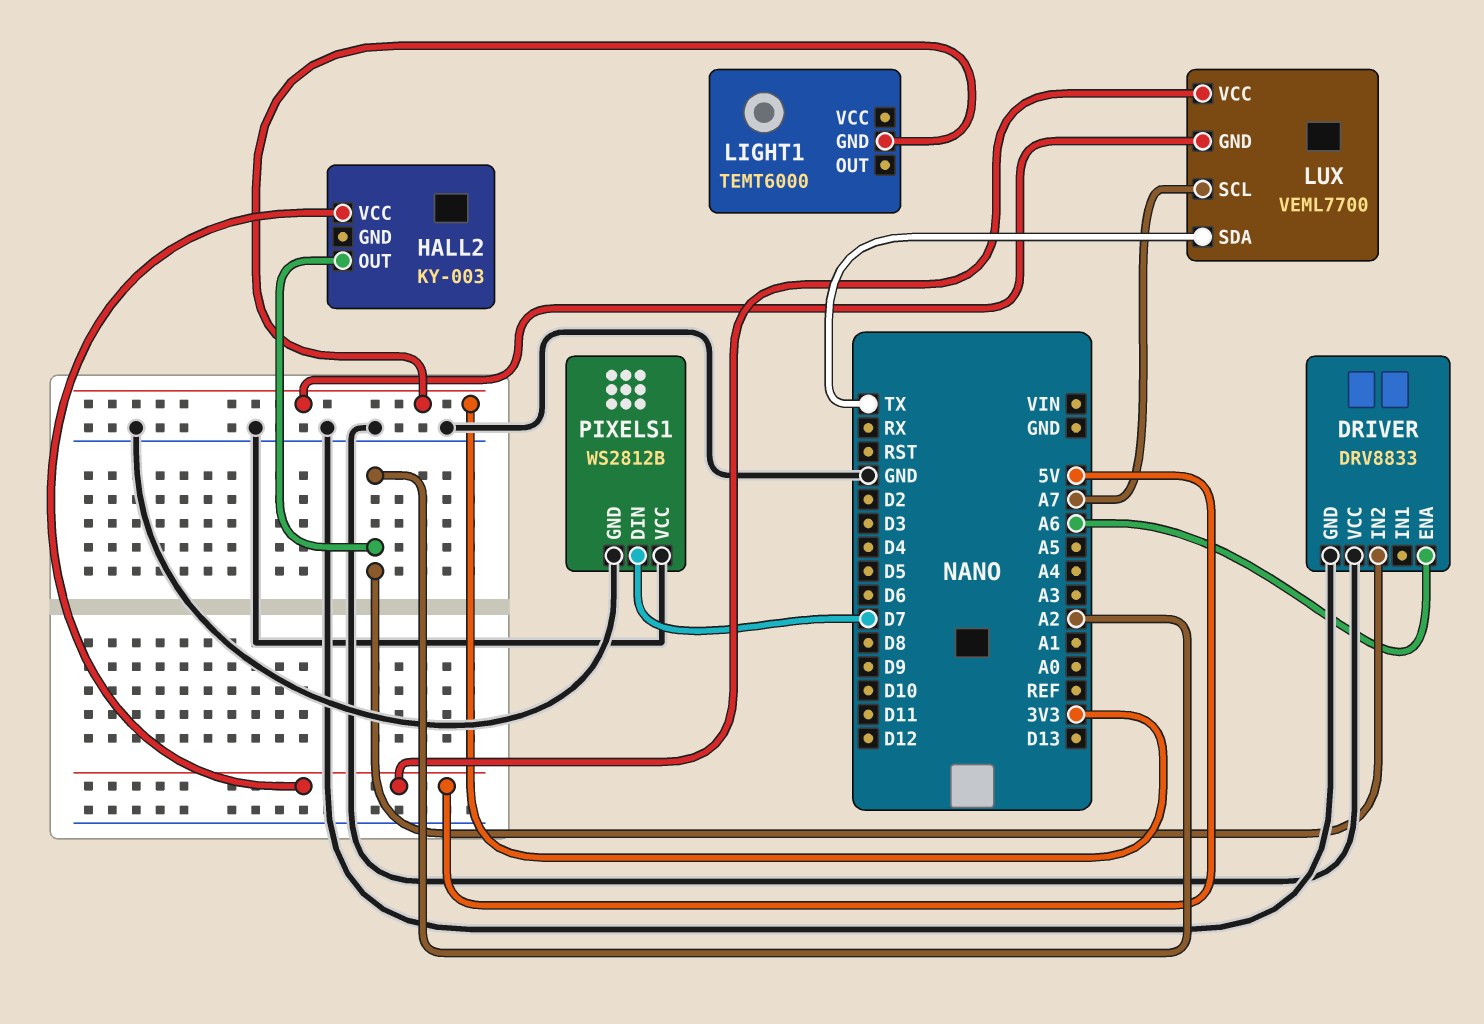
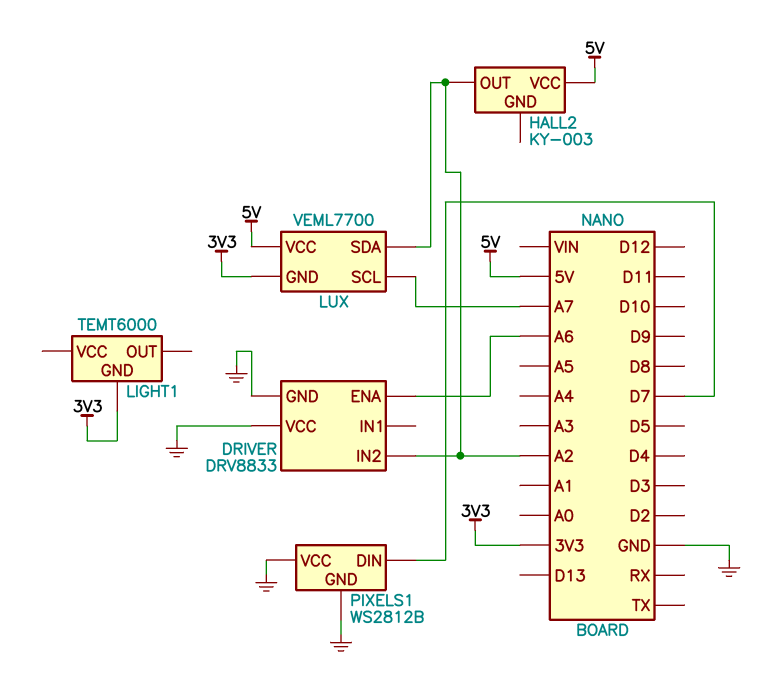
LUX pin SDA: TX -> A2

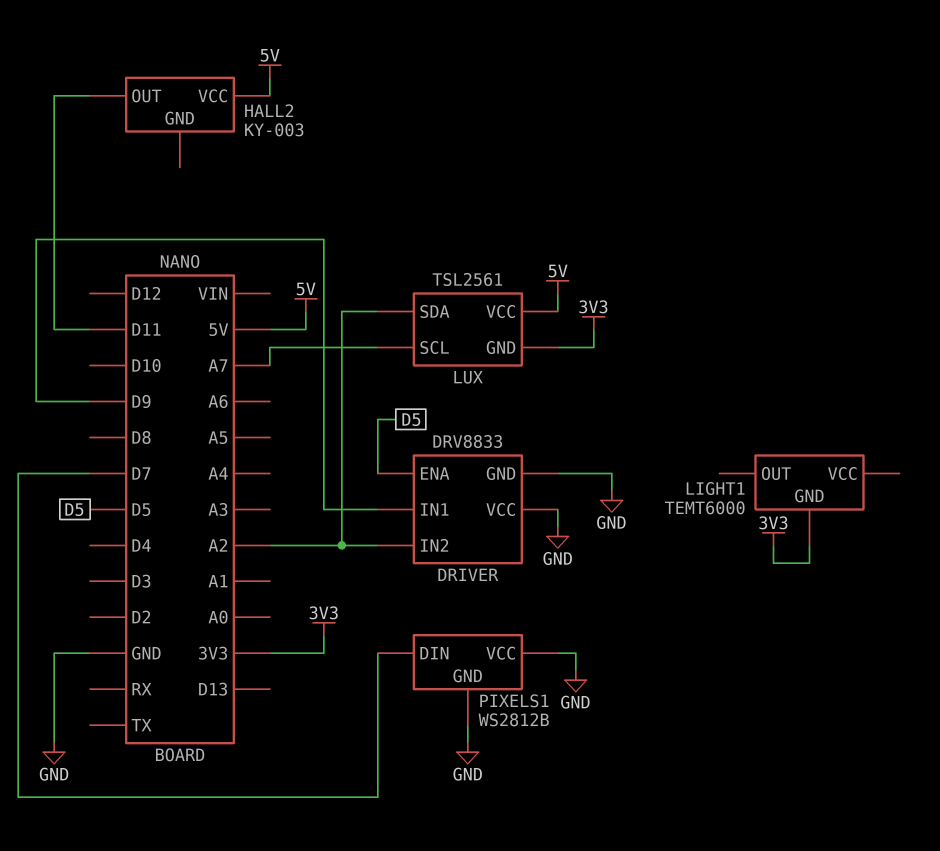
DRIVER pin ENA: A6 -> D5
DRIVER pin IN1: none -> D9
HALL2 pin OUT: A2 -> D11
LUX: VEML7700 -> TSL2561

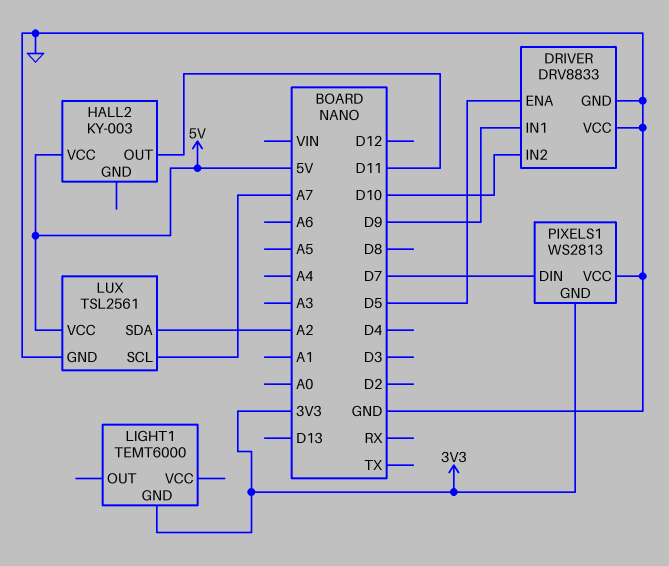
DRIVER pin IN2: A2 -> D10
LUX pin GND: 3V3 -> GND
PIXELS1: WS2812B -> WS2813
PIXELS1 pin GND: GND -> 3V3

